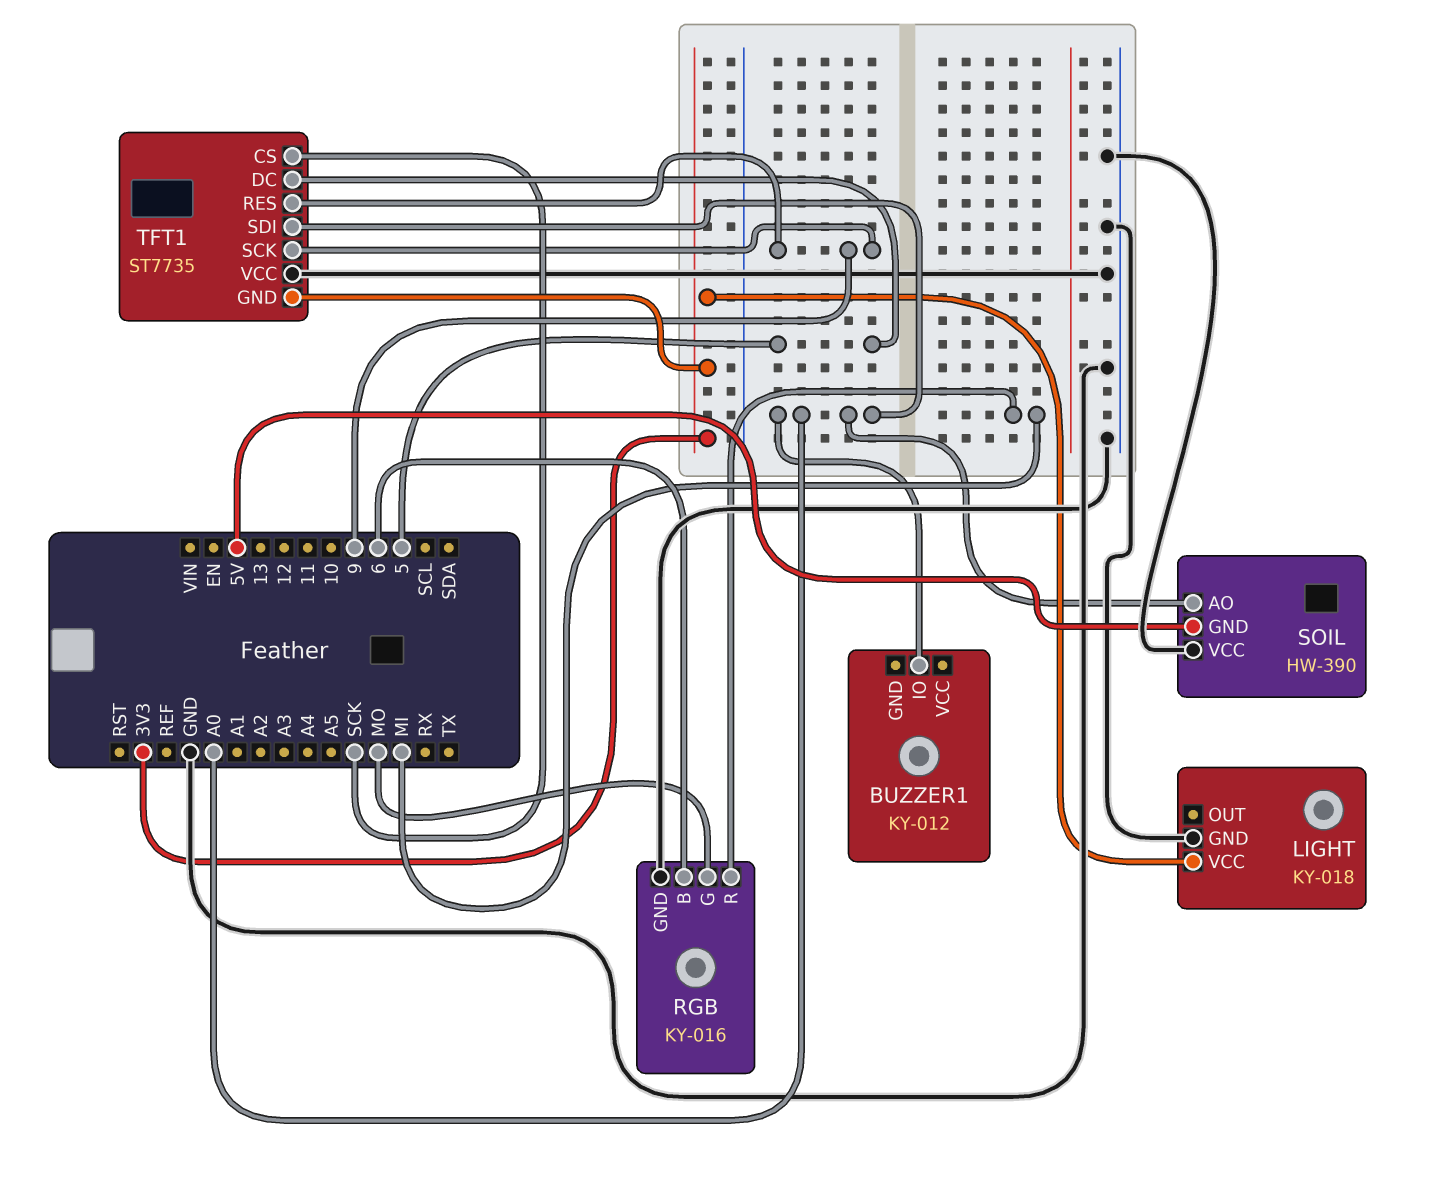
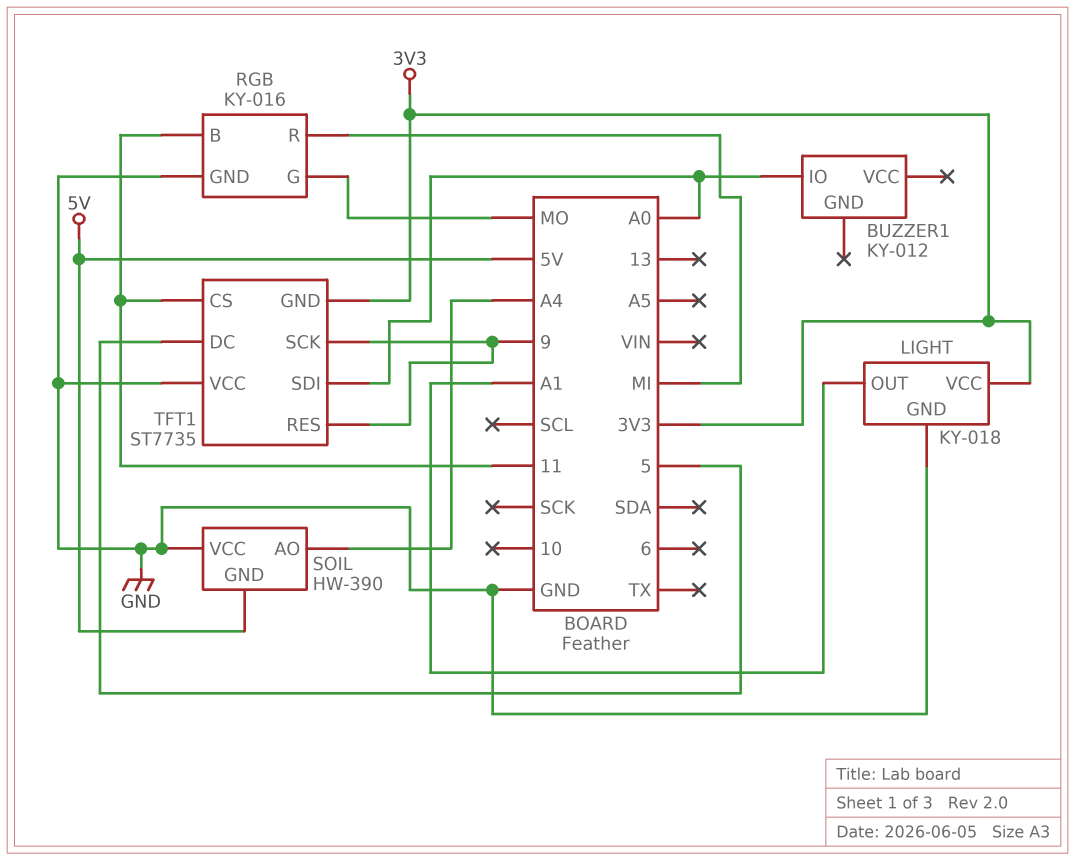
LIGHT pin OUT: none -> A1
RGB pin B: 6 -> 11
SOIL pin AO: A0 -> A4
TFT1 pin CS: SCK -> 11

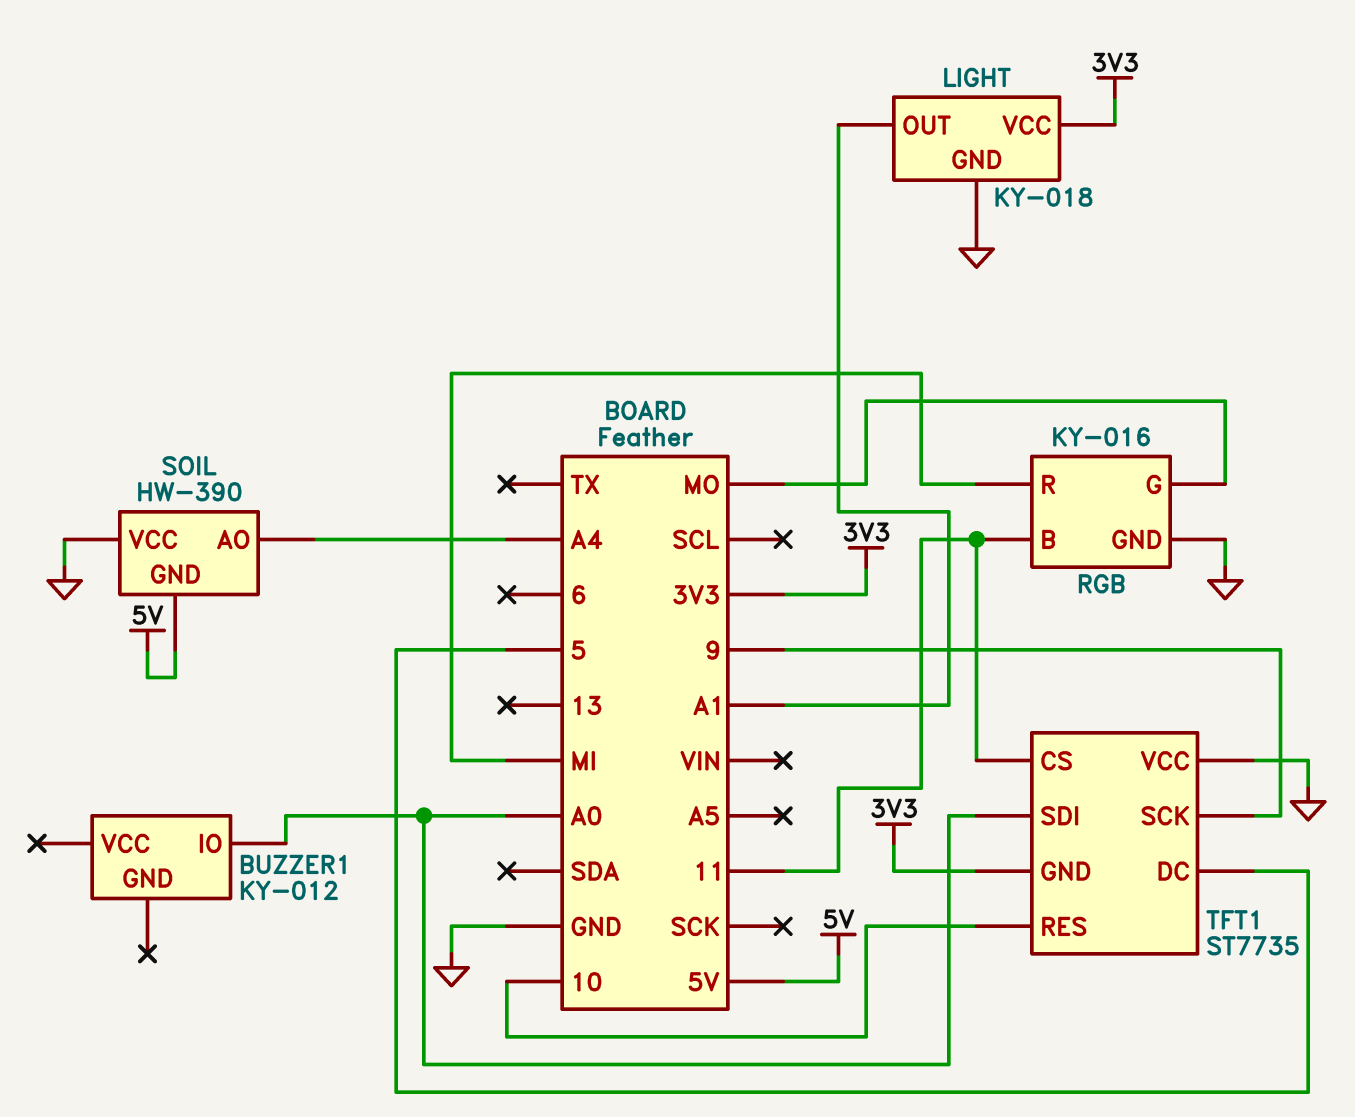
TFT1 pin RES: 9 -> 10

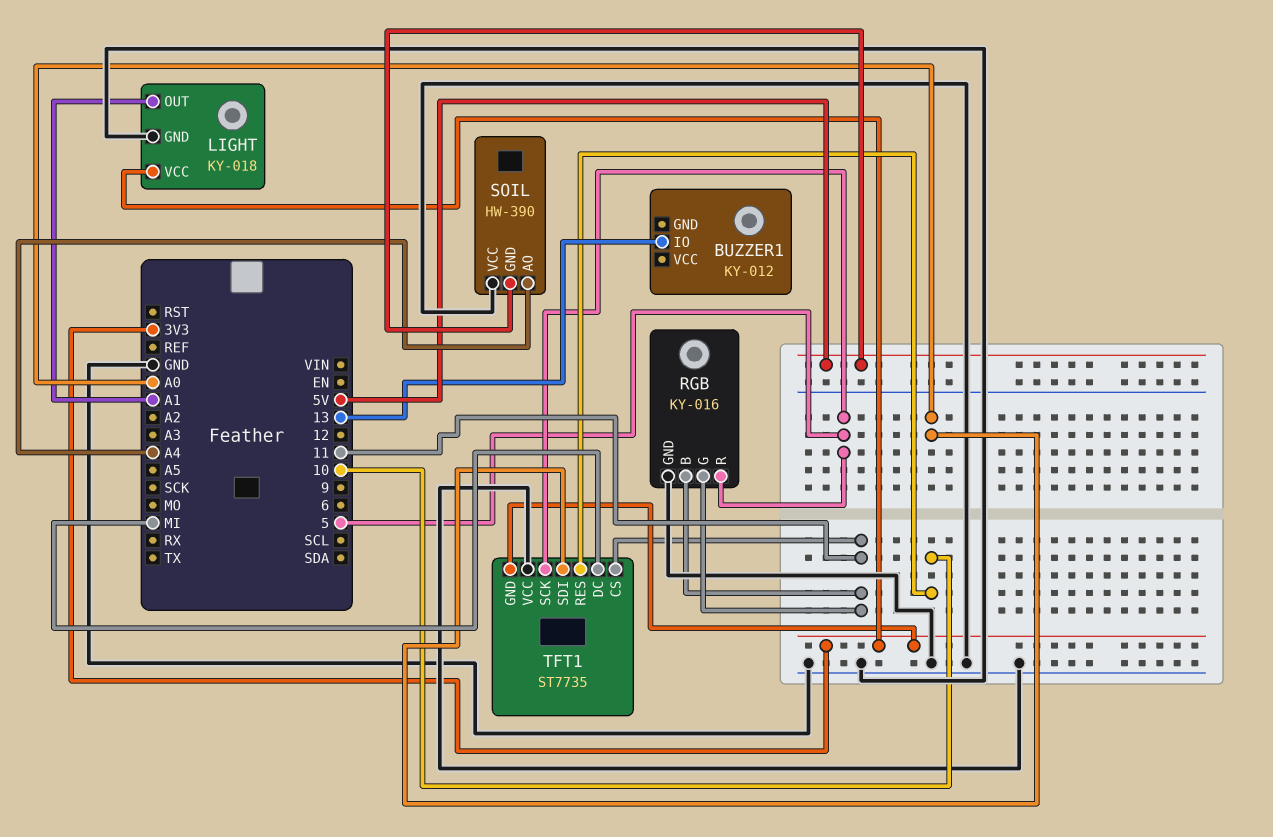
BUZZER1 pin IO: A0 -> 13
RGB pin G: MO -> 11
RGB pin R: MI -> 5
TFT1 pin DC: 5 -> MI
TFT1 pin SCK: 9 -> 5

